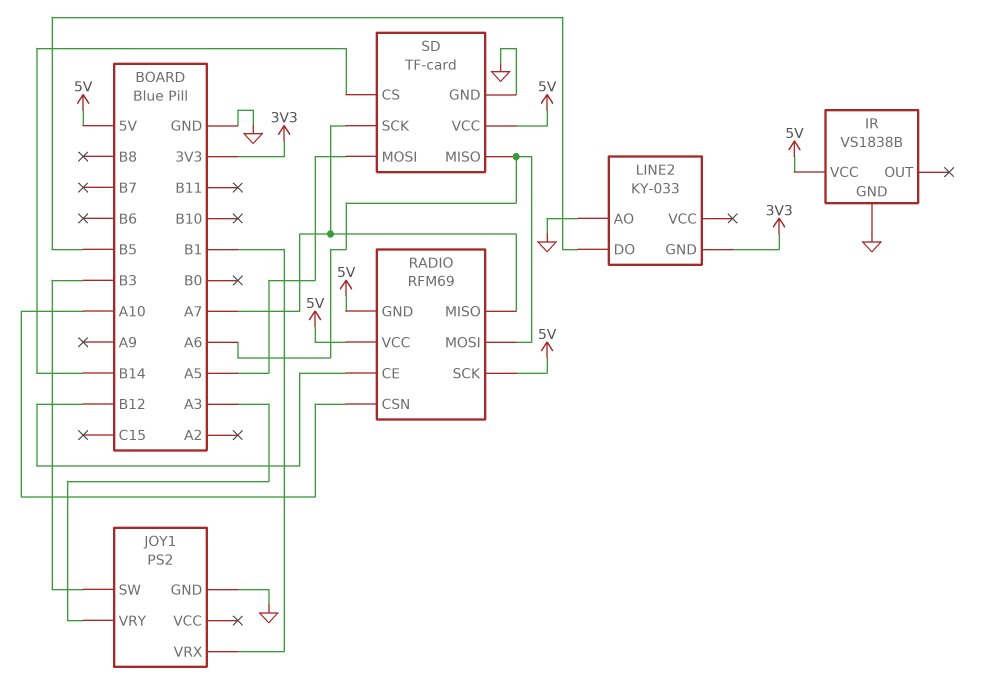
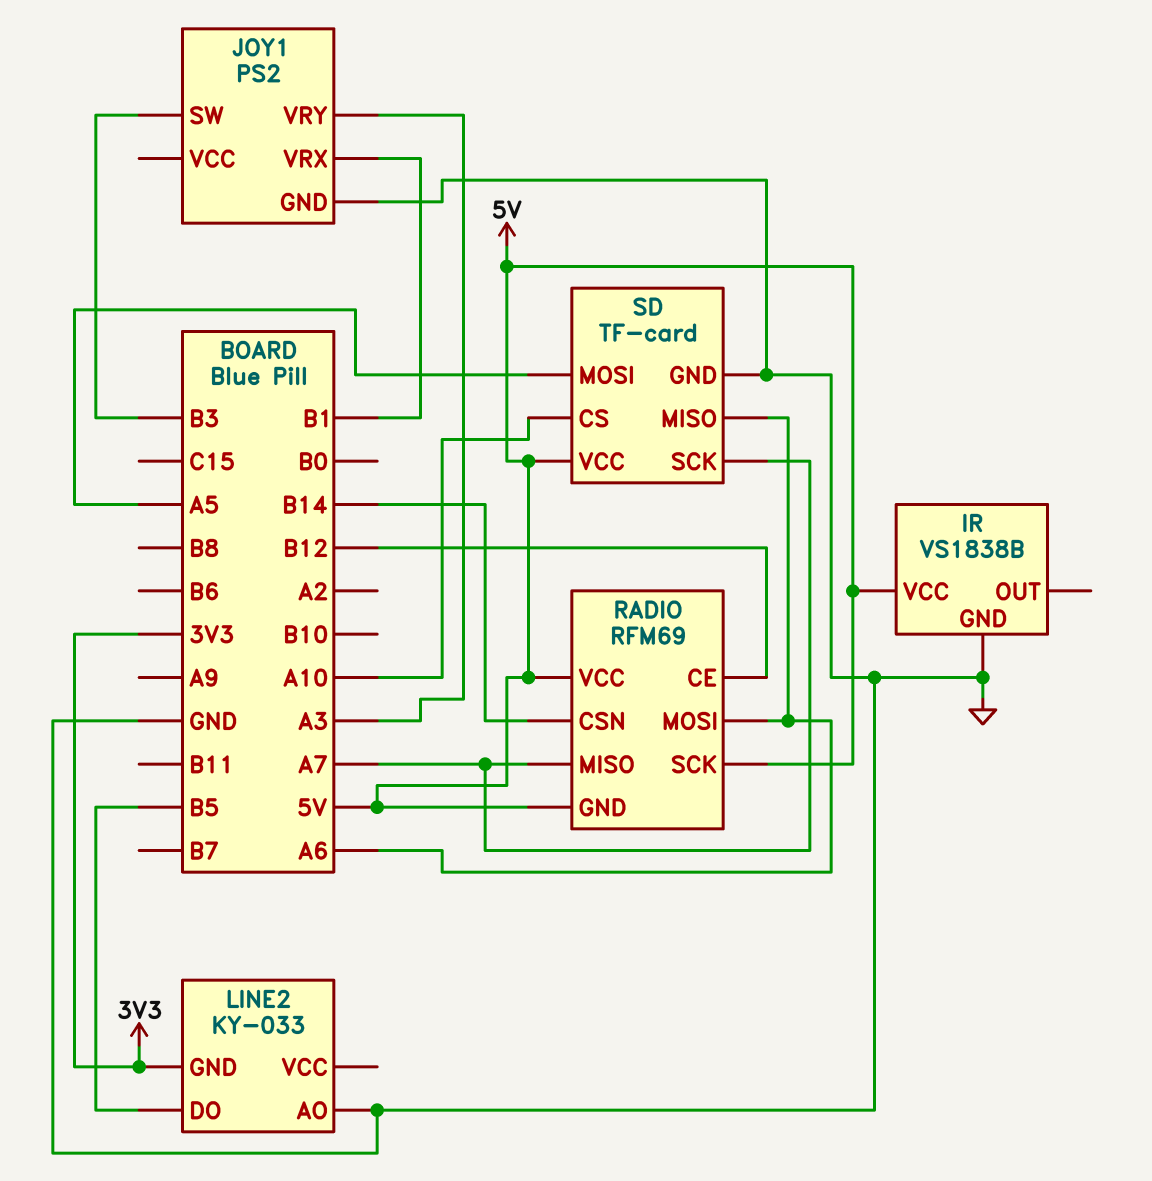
RADIO pin CSN: A10 -> B14
SD pin CS: B14 -> A10

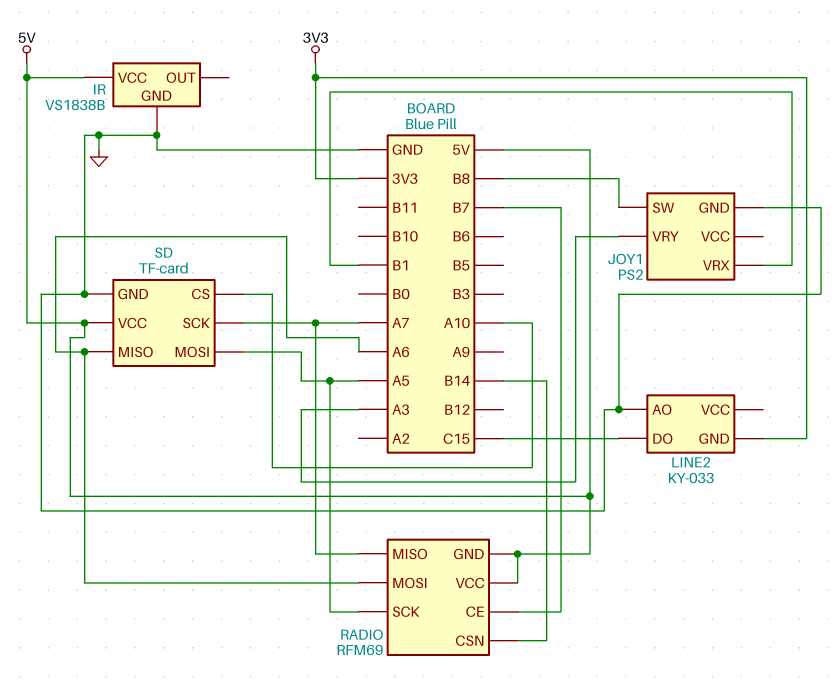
JOY1 pin SW: B3 -> B8
LINE2 pin DO: B5 -> C15
RADIO pin CE: B12 -> B7
RADIO pin SCK: 5V -> A5

